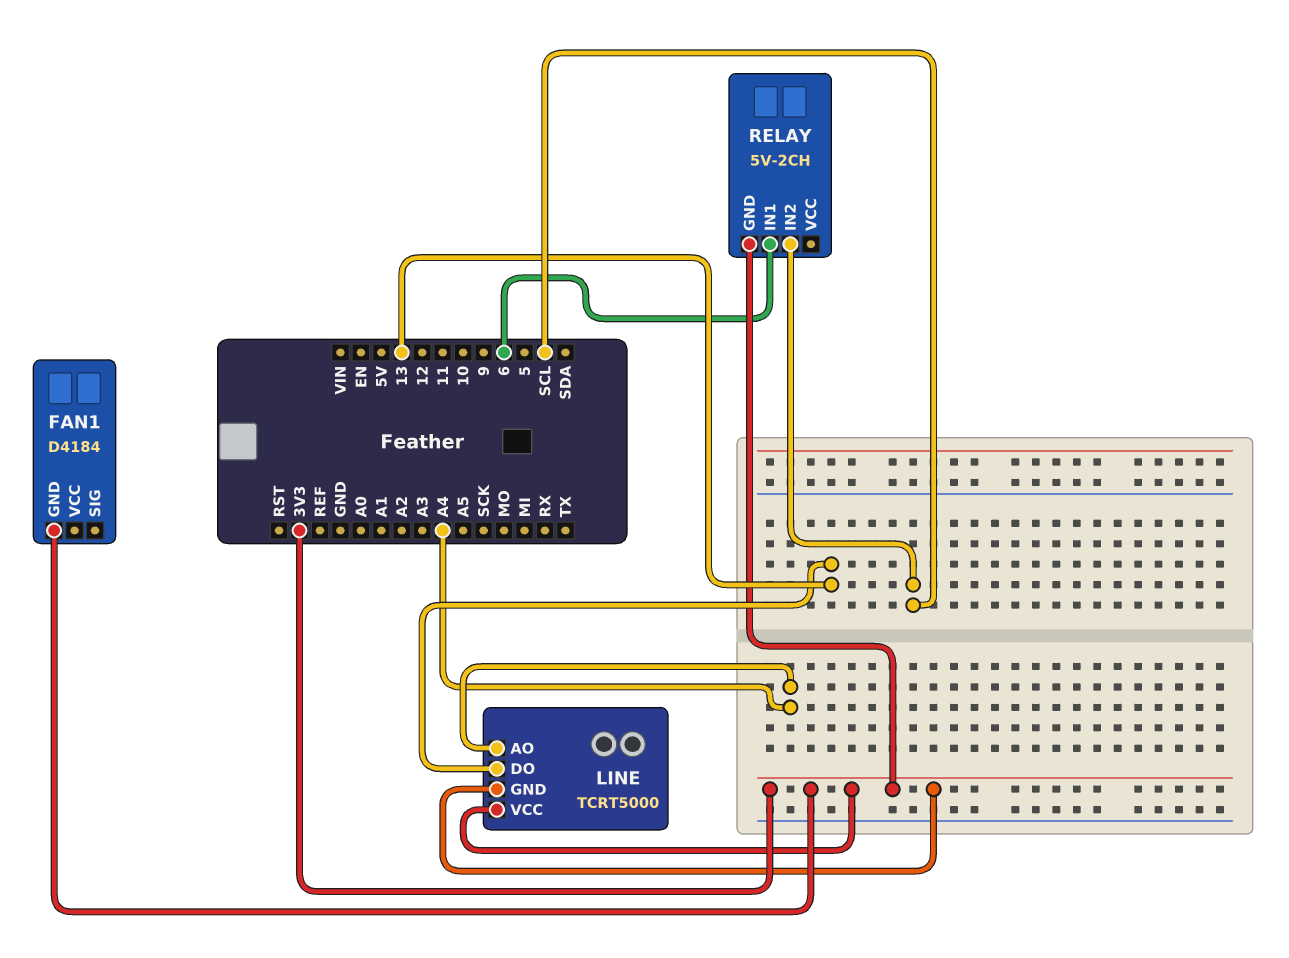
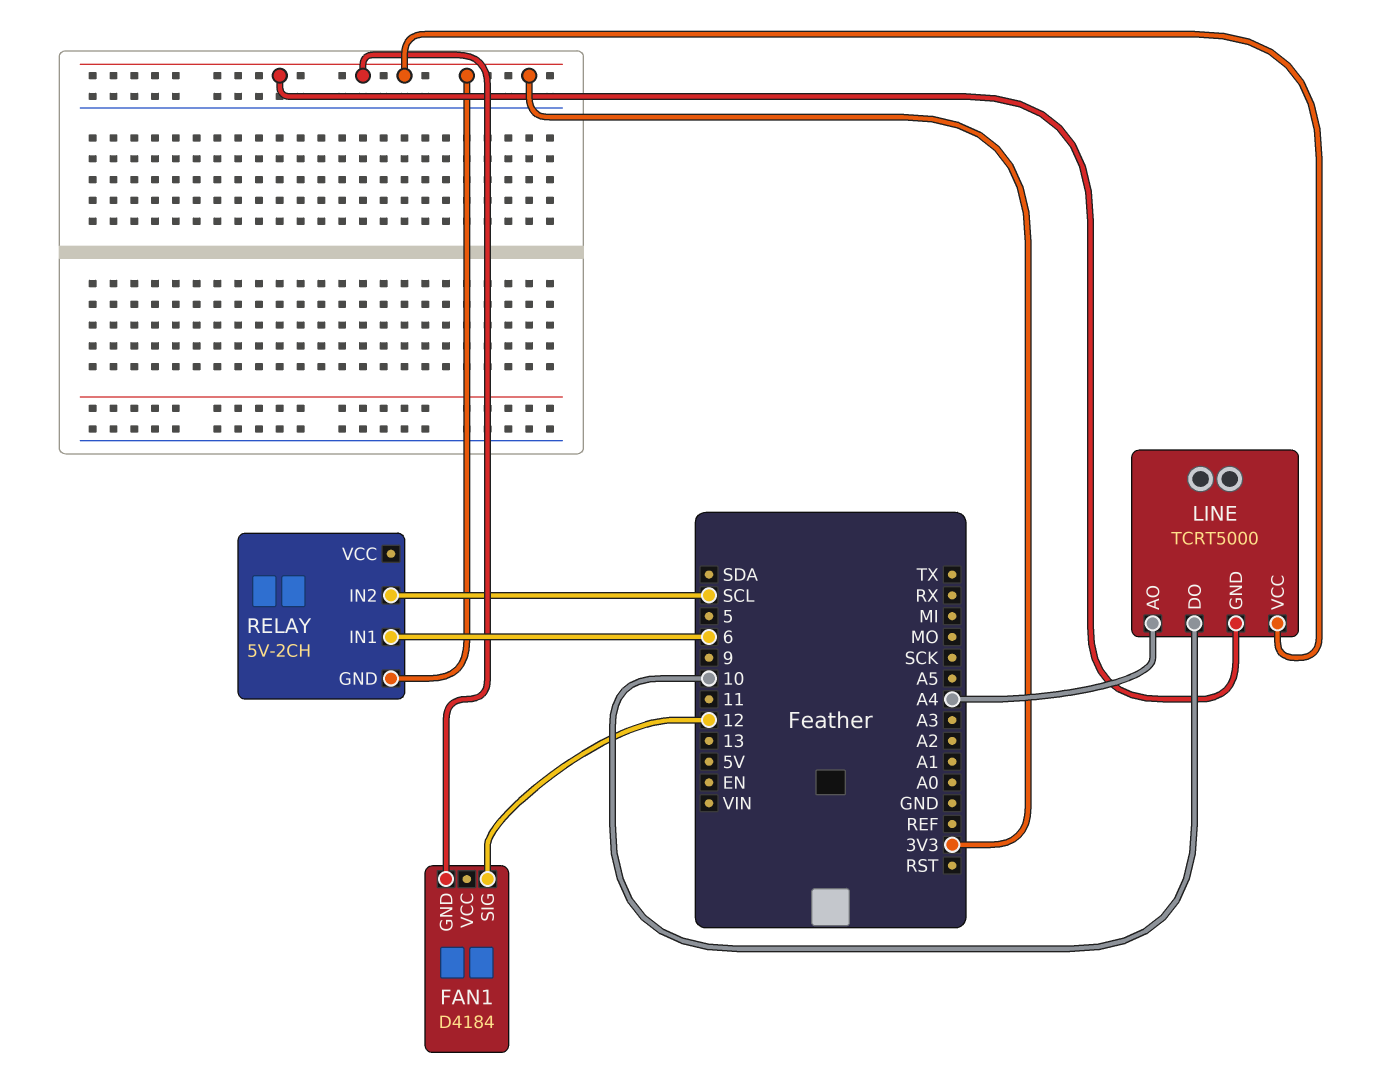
FAN1 pin SIG: none -> 12
LINE pin DO: 13 -> 10

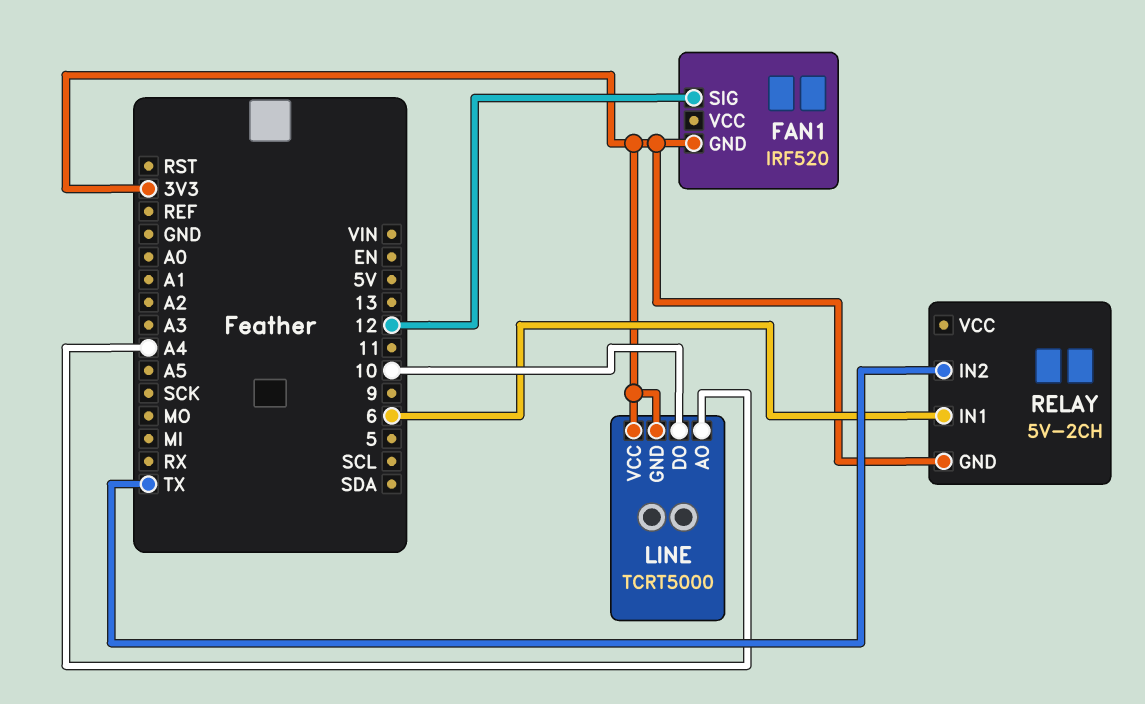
FAN1: D4184 -> IRF520
RELAY pin IN2: SCL -> TX

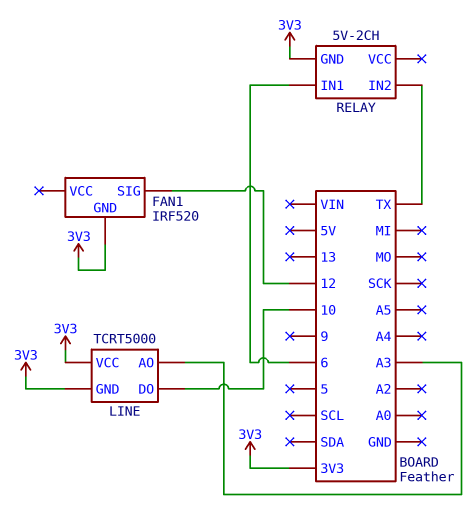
LINE pin AO: A4 -> A3

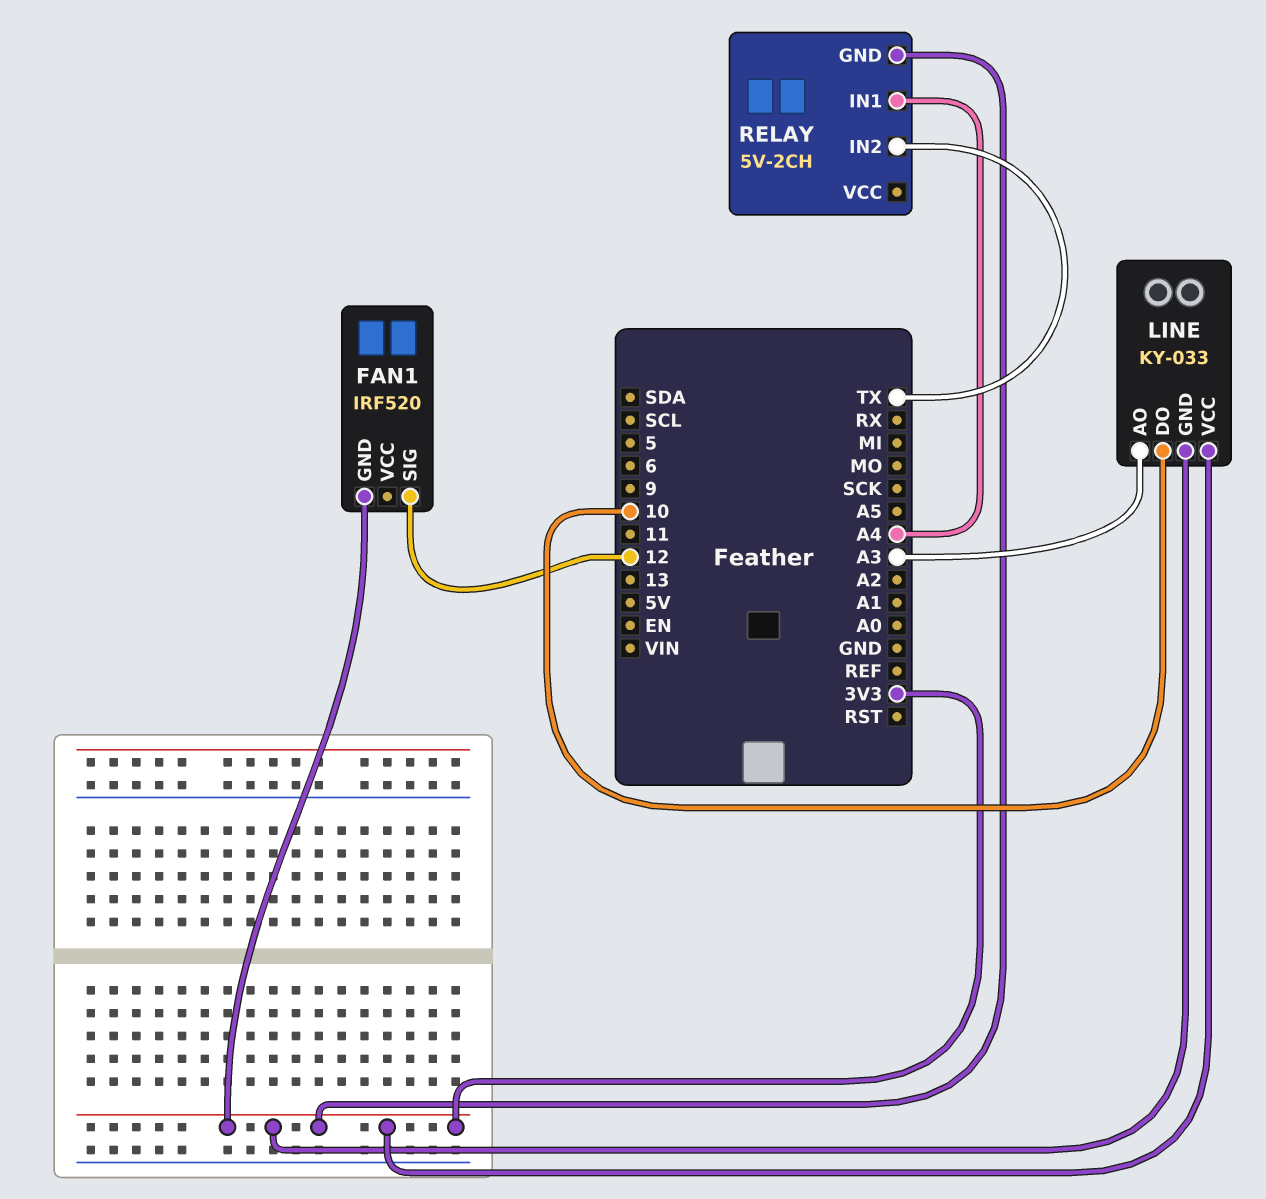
LINE: TCRT5000 -> KY-033
RELAY pin IN1: 6 -> A4

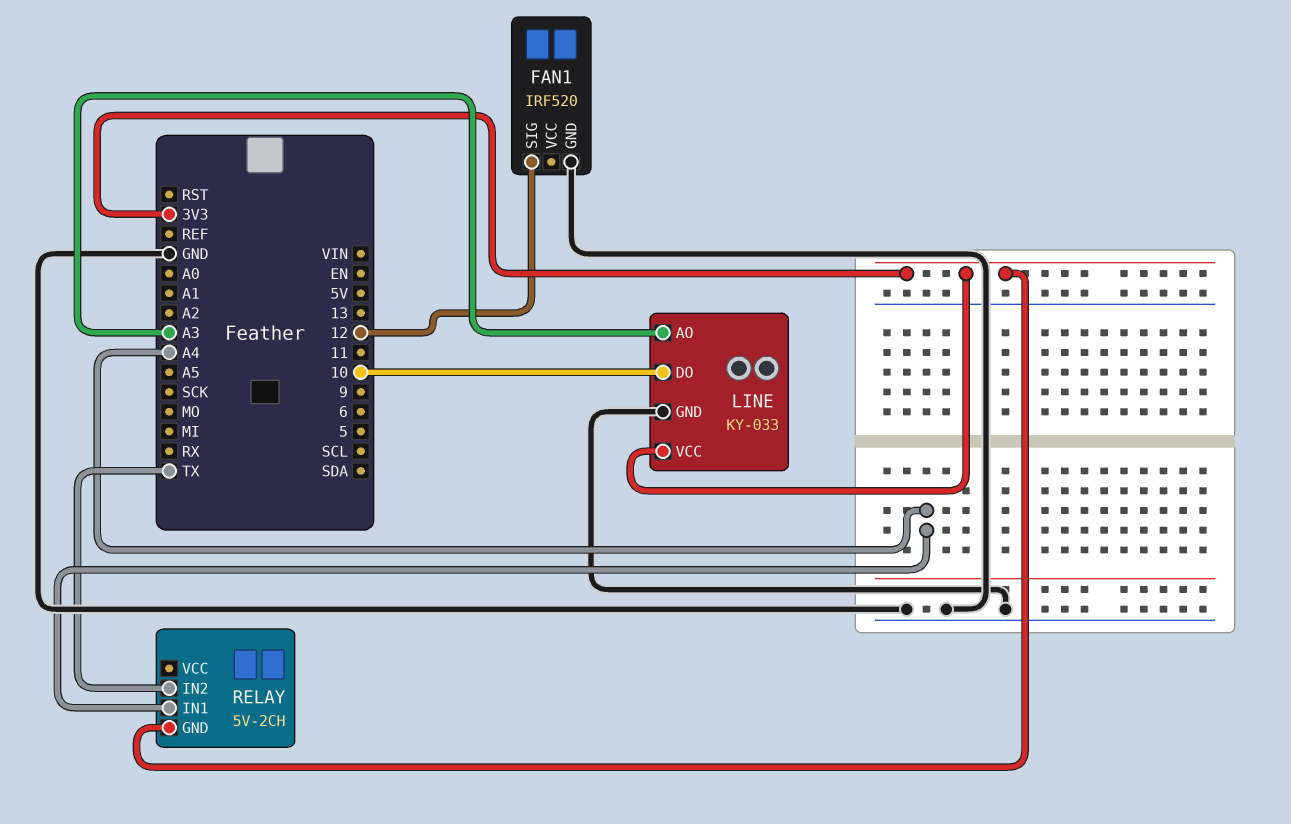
FAN1 pin GND: 3V3 -> GND
LINE pin GND: 3V3 -> GND

